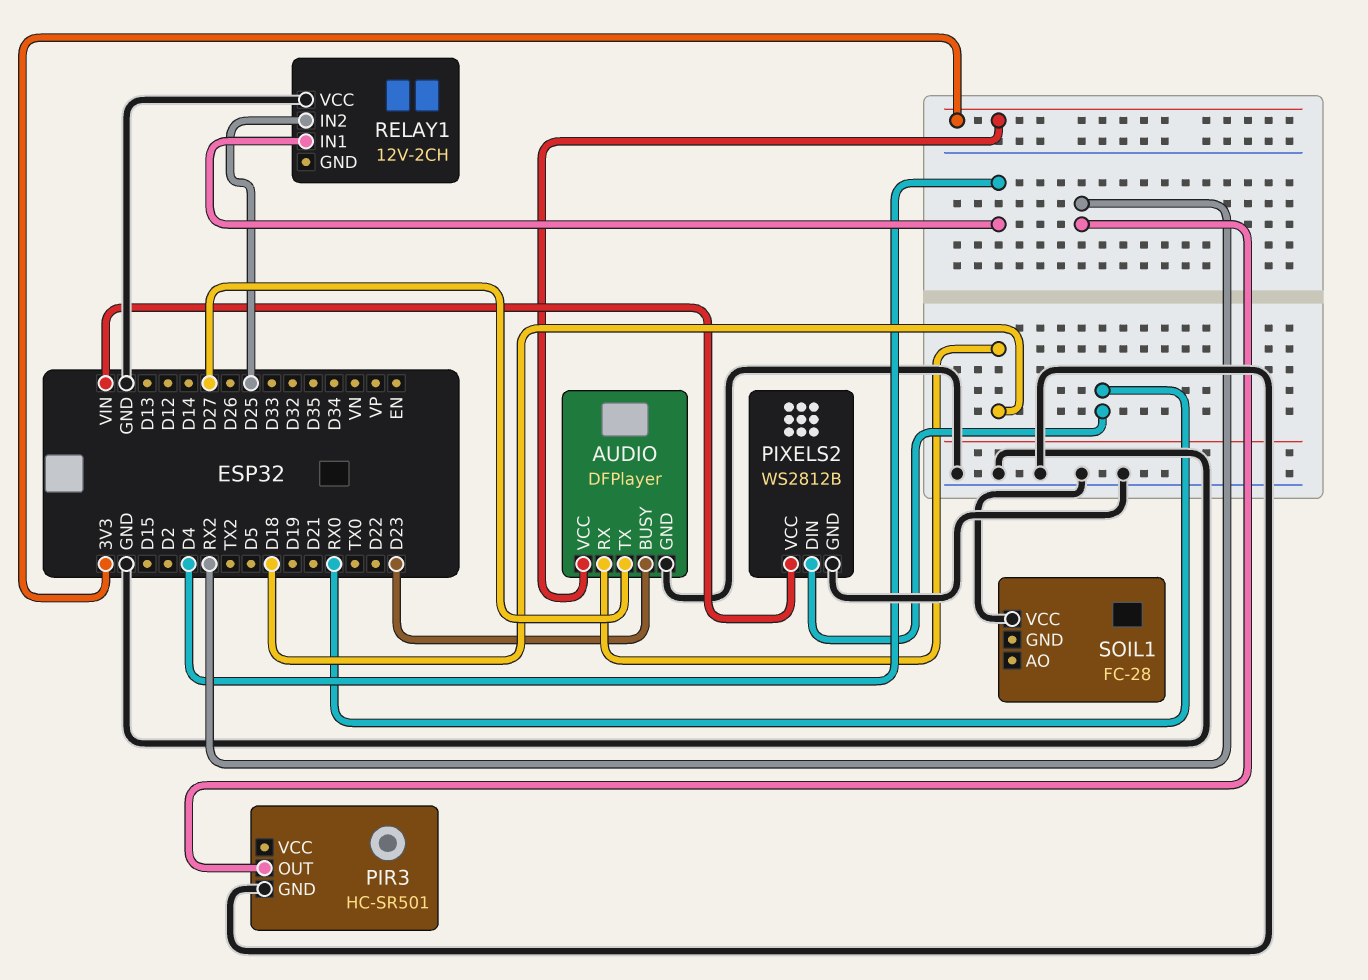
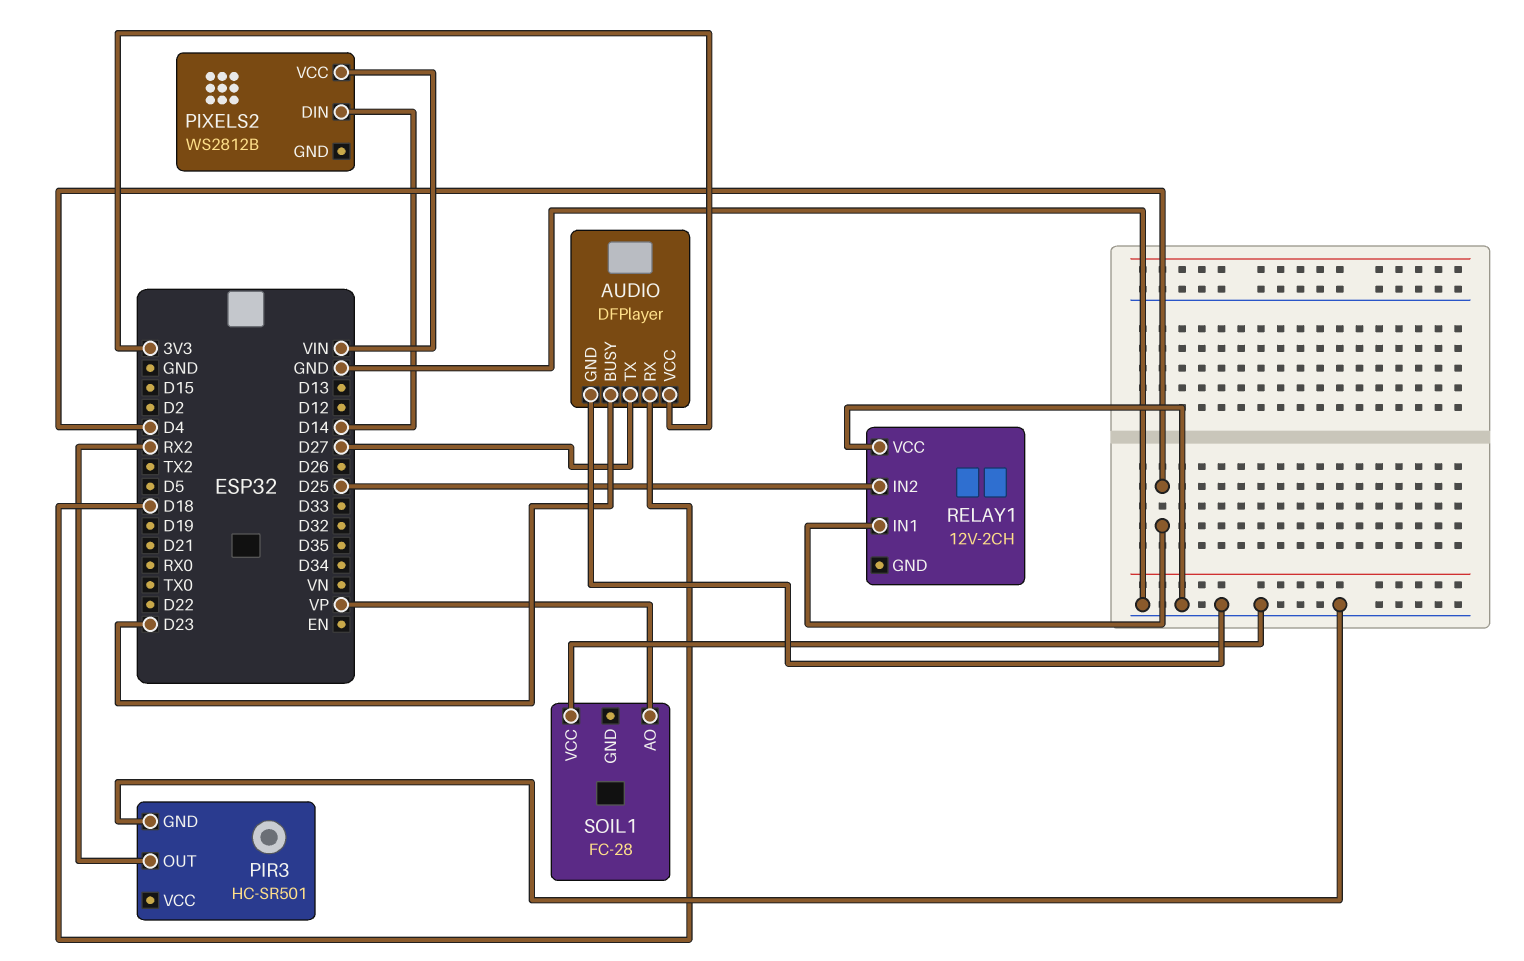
PIXELS2 pin DIN: RX0 -> D14
PIXELS2 pin GND: GND -> none
SOIL1 pin AO: none -> VP

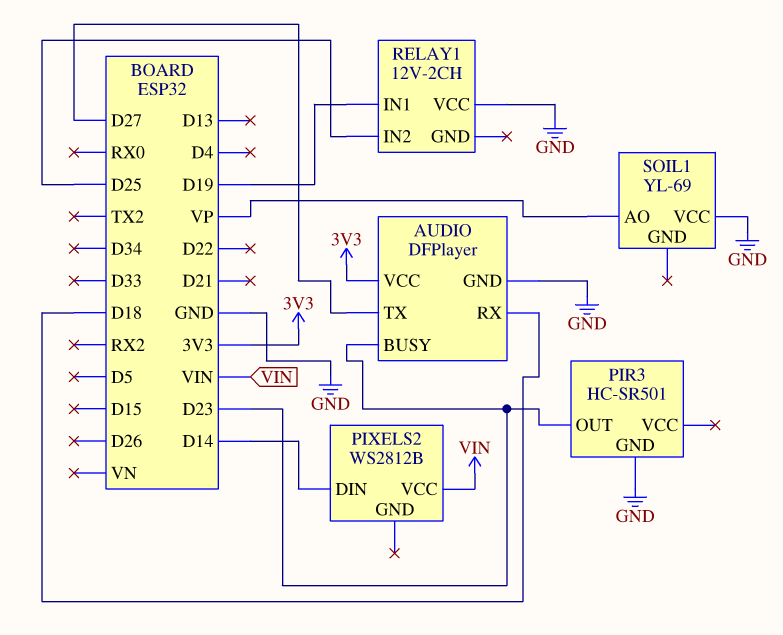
PIR3 pin OUT: RX2 -> D23
RELAY1 pin IN1: D4 -> D19
SOIL1: FC-28 -> YL-69

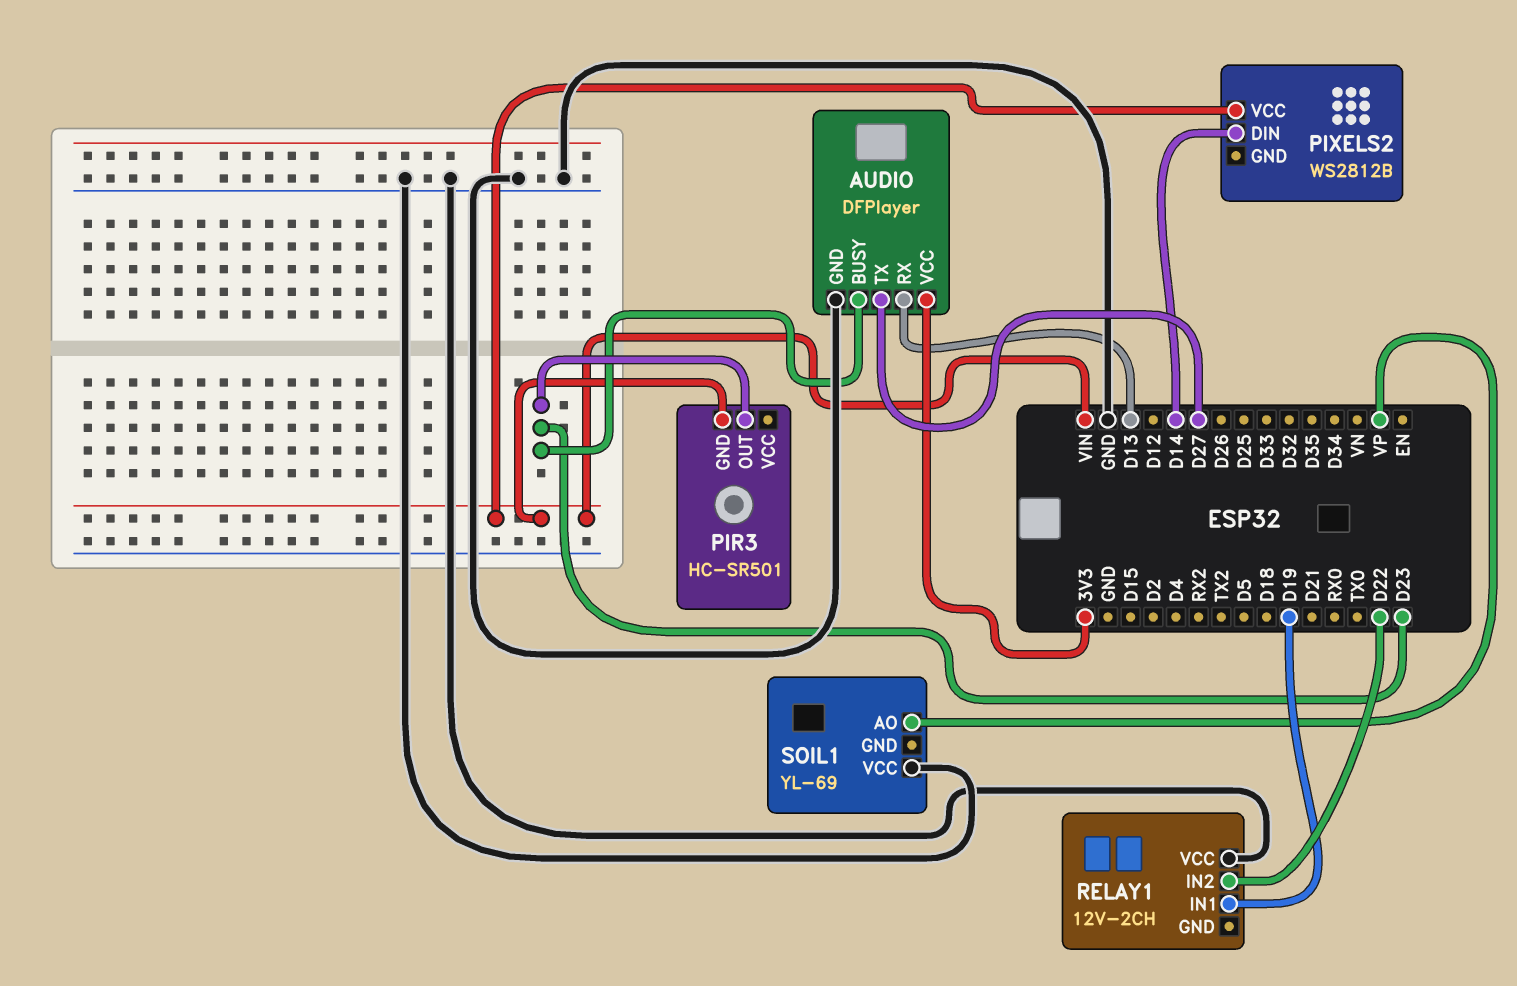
AUDIO pin RX: D18 -> D13
PIR3 pin GND: GND -> VIN
RELAY1 pin IN2: D25 -> D22

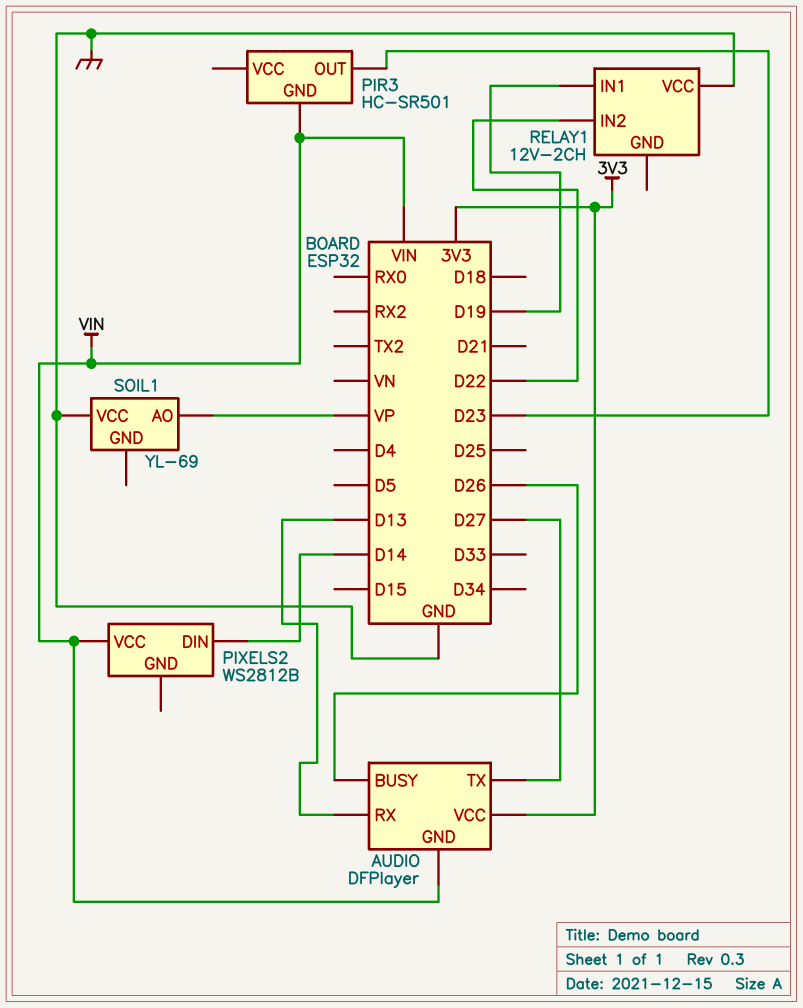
AUDIO pin BUSY: D23 -> D26
AUDIO pin GND: GND -> VIN

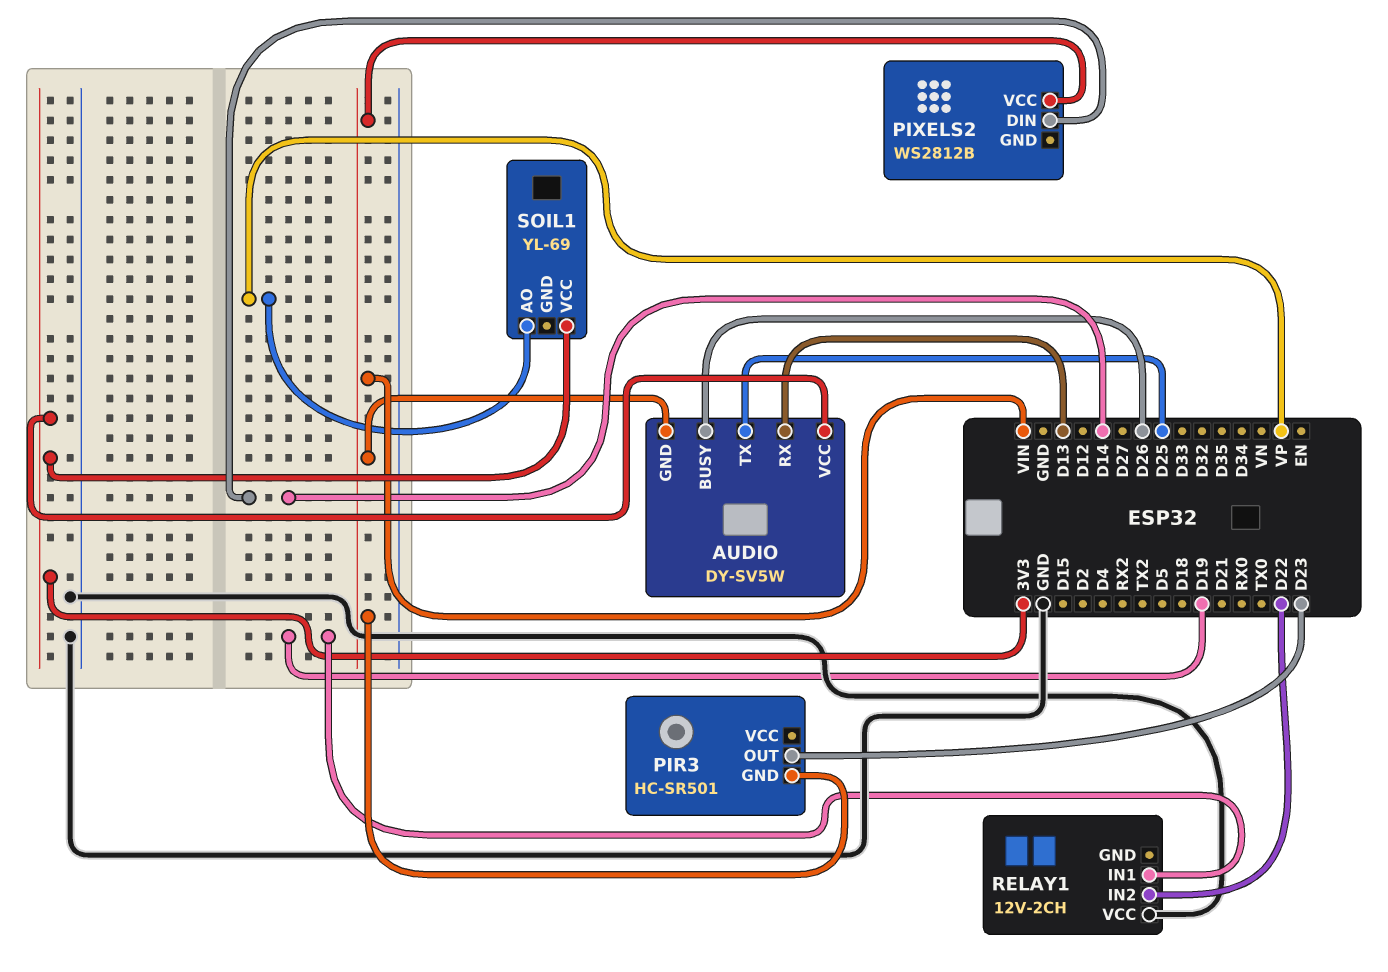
AUDIO: DFPlayer -> DY-SV5W
AUDIO pin TX: D27 -> D25
SOIL1 pin VCC: GND -> 3V3

